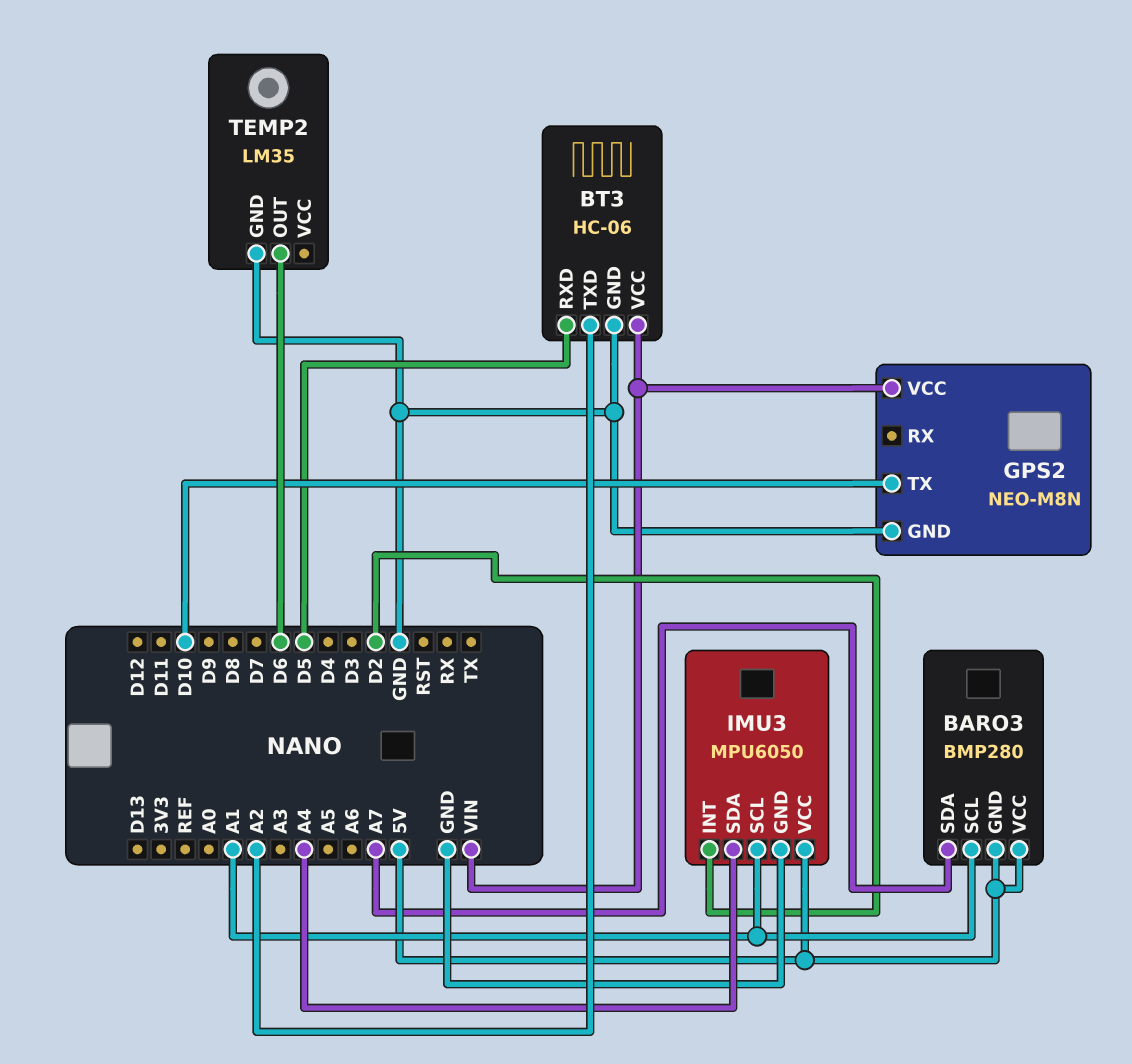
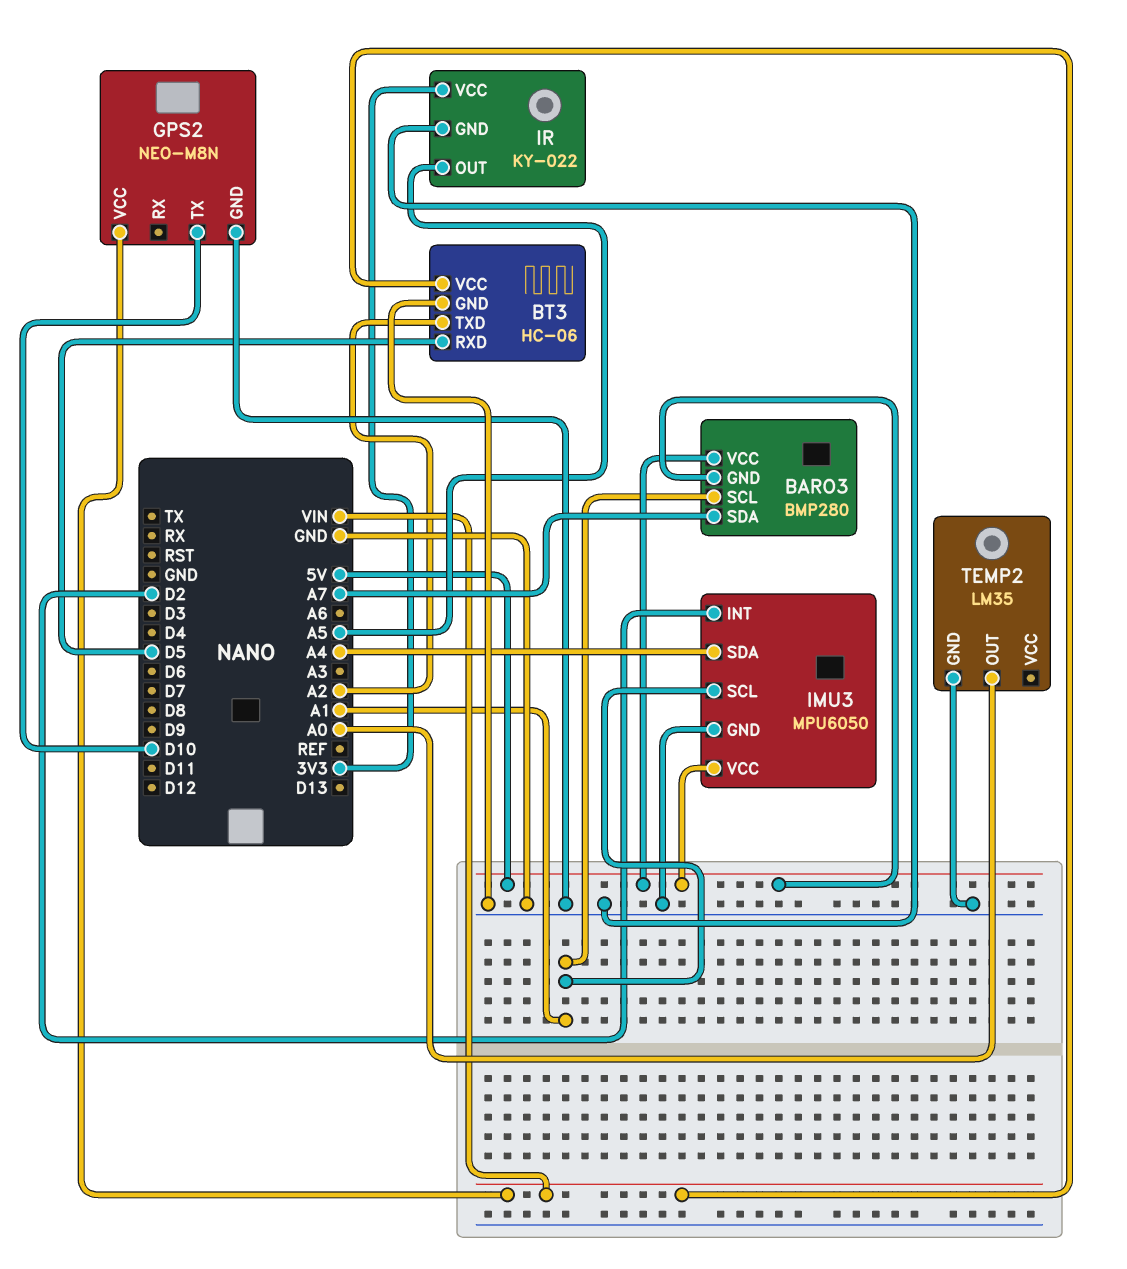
IR: none -> KY-022
IR pin GND: none -> GND
IR pin OUT: none -> A5
IR pin VCC: none -> 3V3
TEMP2 pin OUT: D6 -> A0

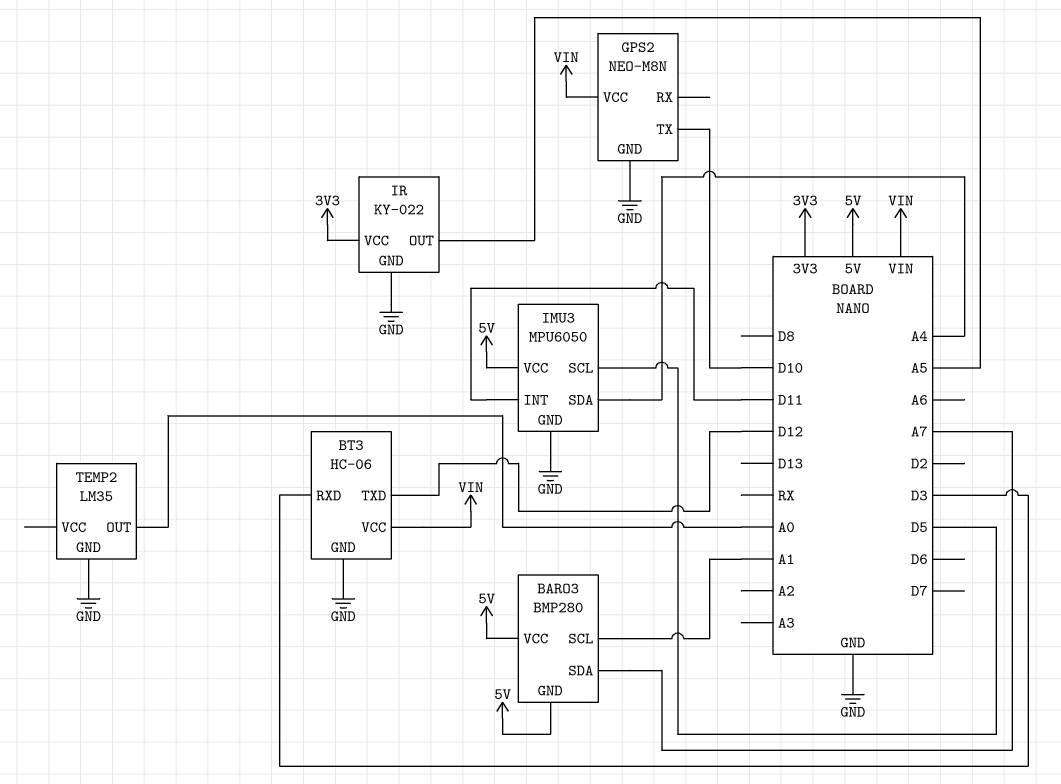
BT3 pin RXD: D5 -> D3
BT3 pin TXD: A2 -> D12
IMU3 pin INT: D2 -> D11
IMU3 pin SCL: A1 -> D5

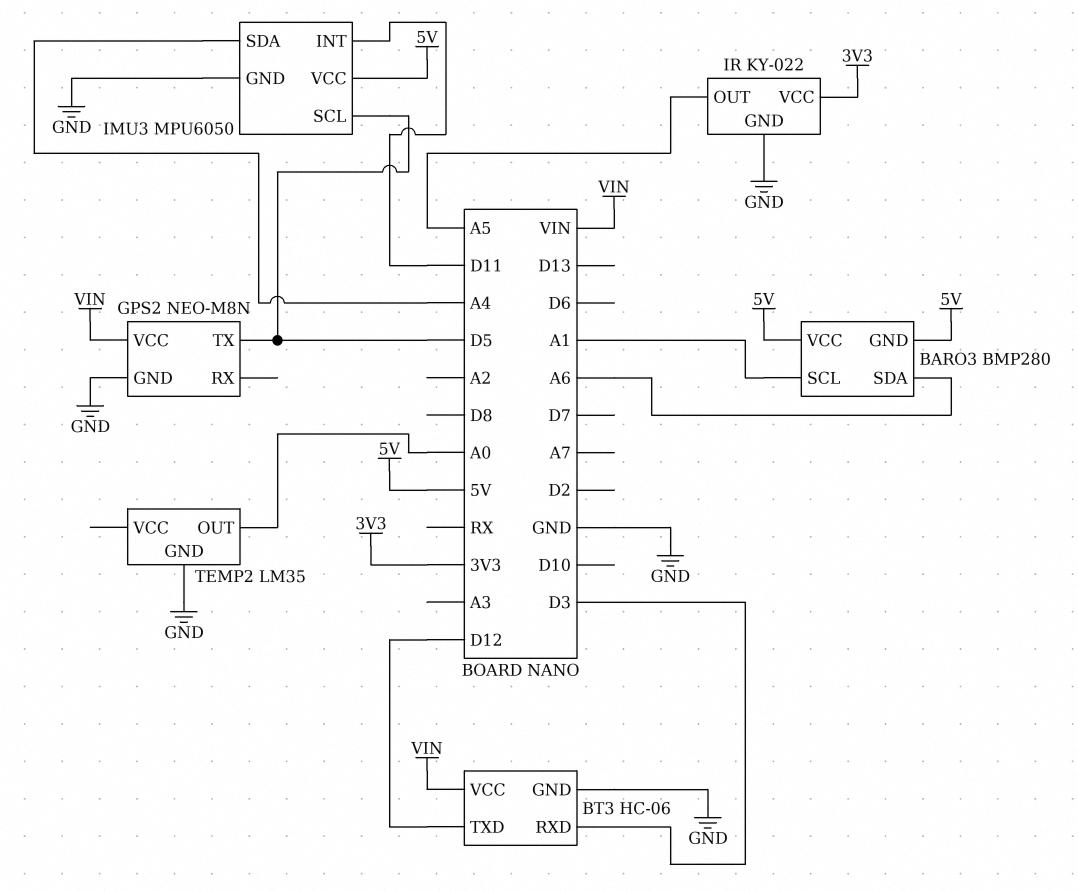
BARO3 pin SDA: A7 -> A6
GPS2 pin TX: D10 -> D5

